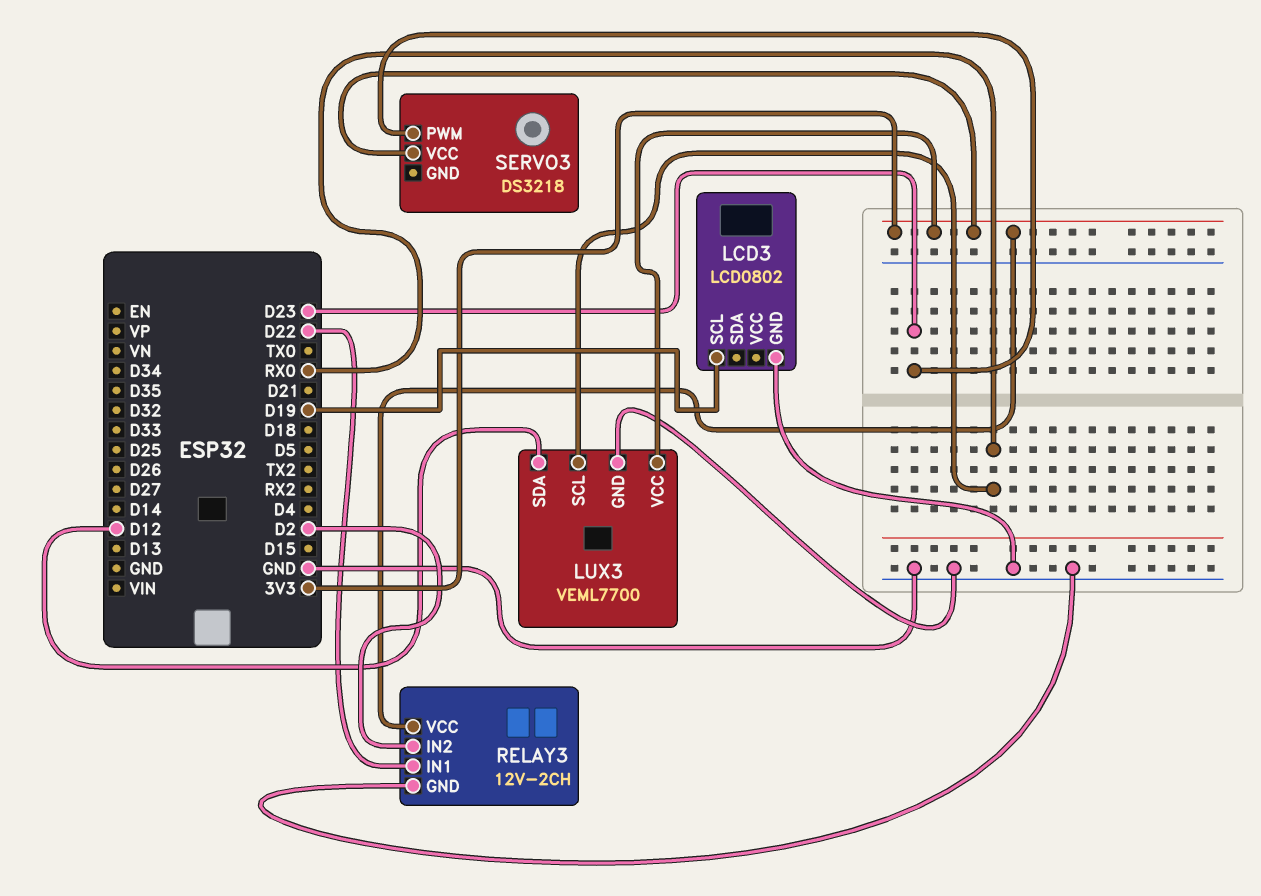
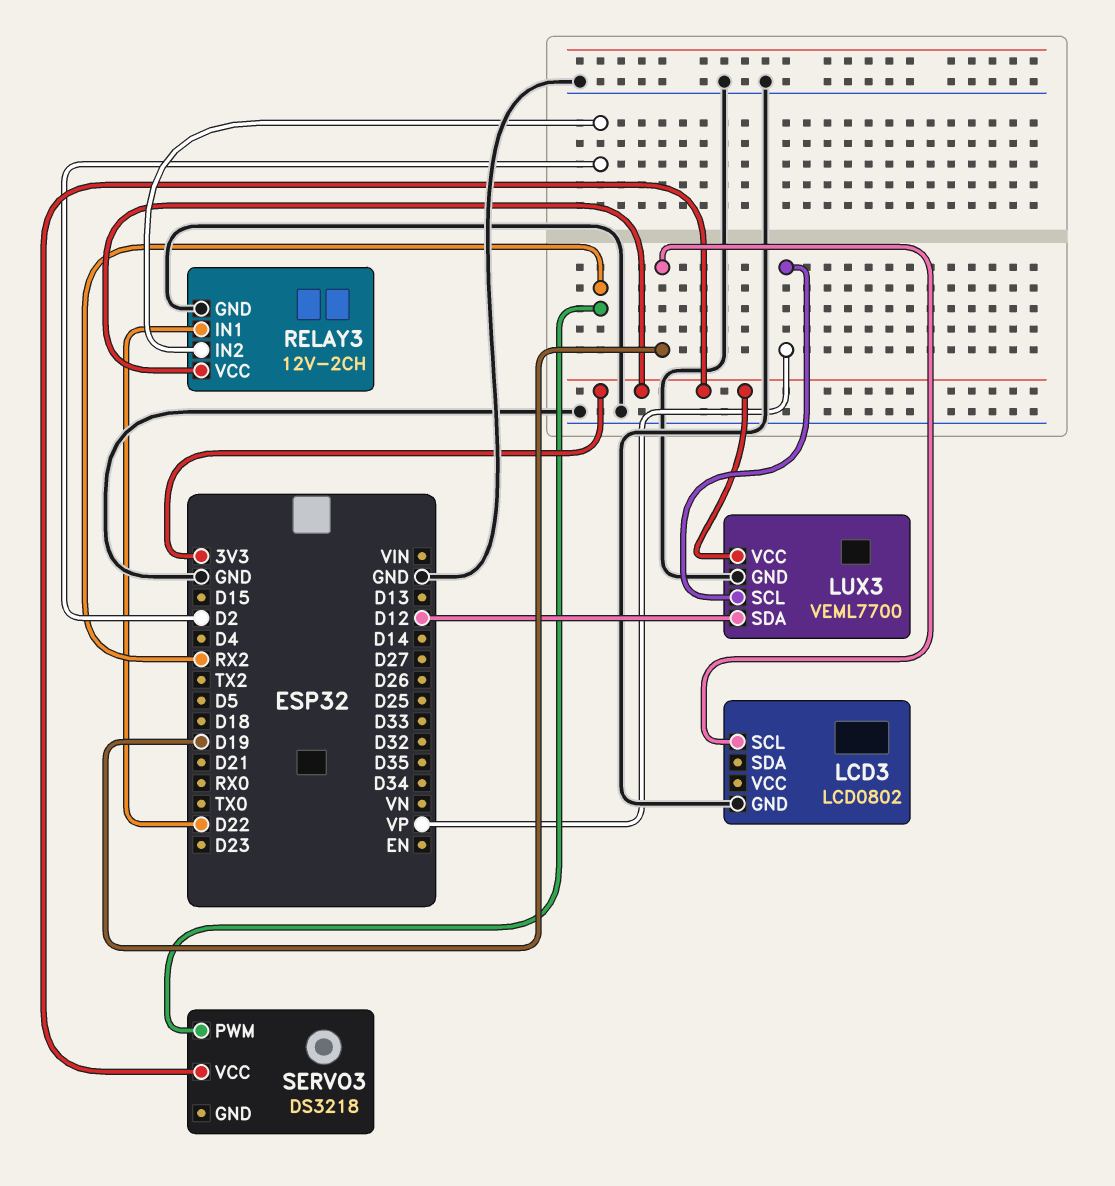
LUX3 pin SCL: RX0 -> VP
SERVO3 pin PWM: D23 -> RX2

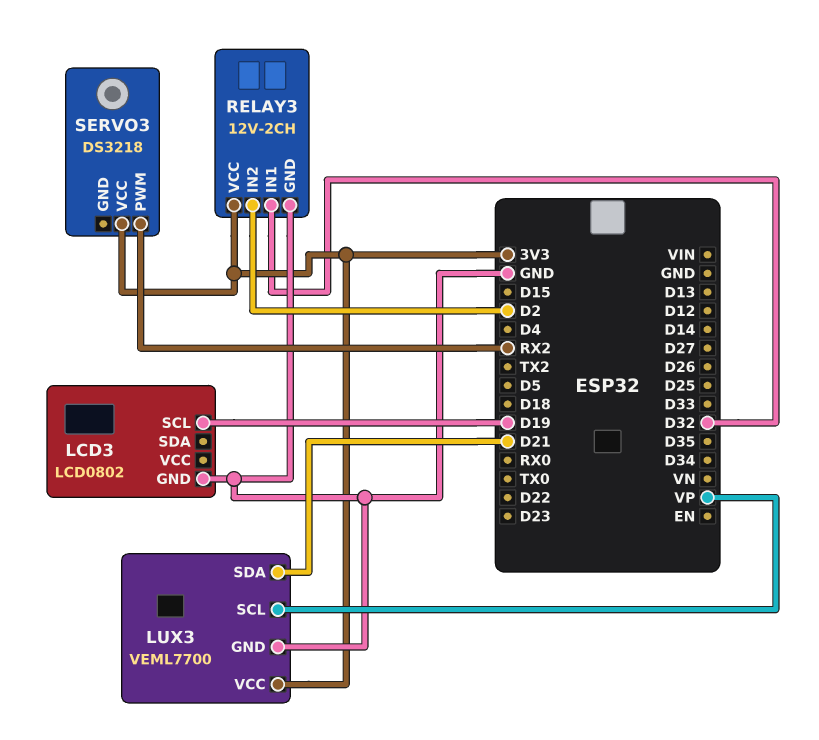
LUX3 pin SDA: D12 -> D21
RELAY3 pin IN1: D22 -> D32

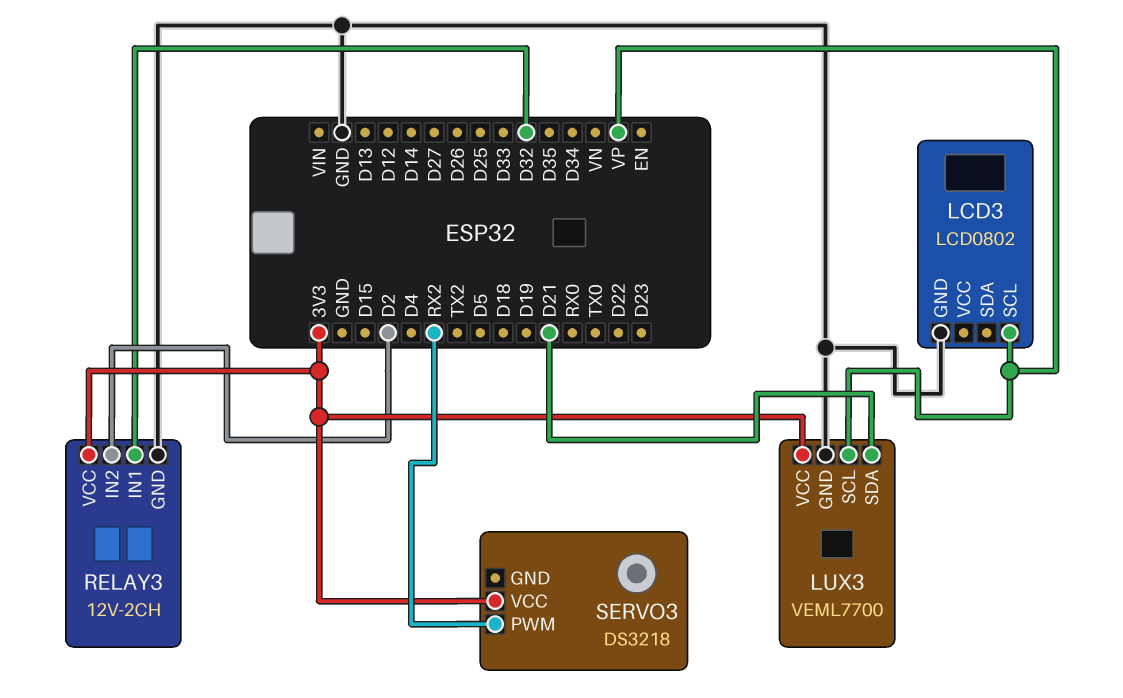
LCD3 pin SCL: D19 -> VP

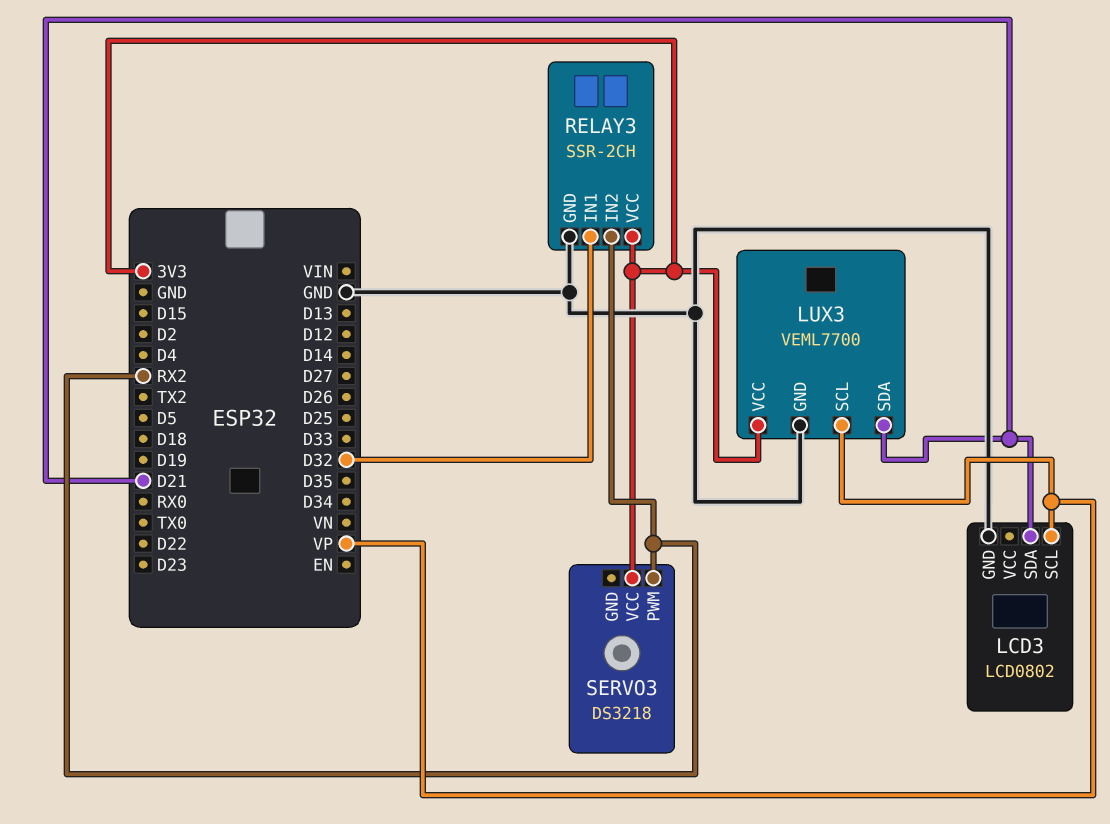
LCD3 pin SDA: none -> D21
RELAY3: 12V-2CH -> SSR-2CH
RELAY3 pin IN2: D2 -> RX2

